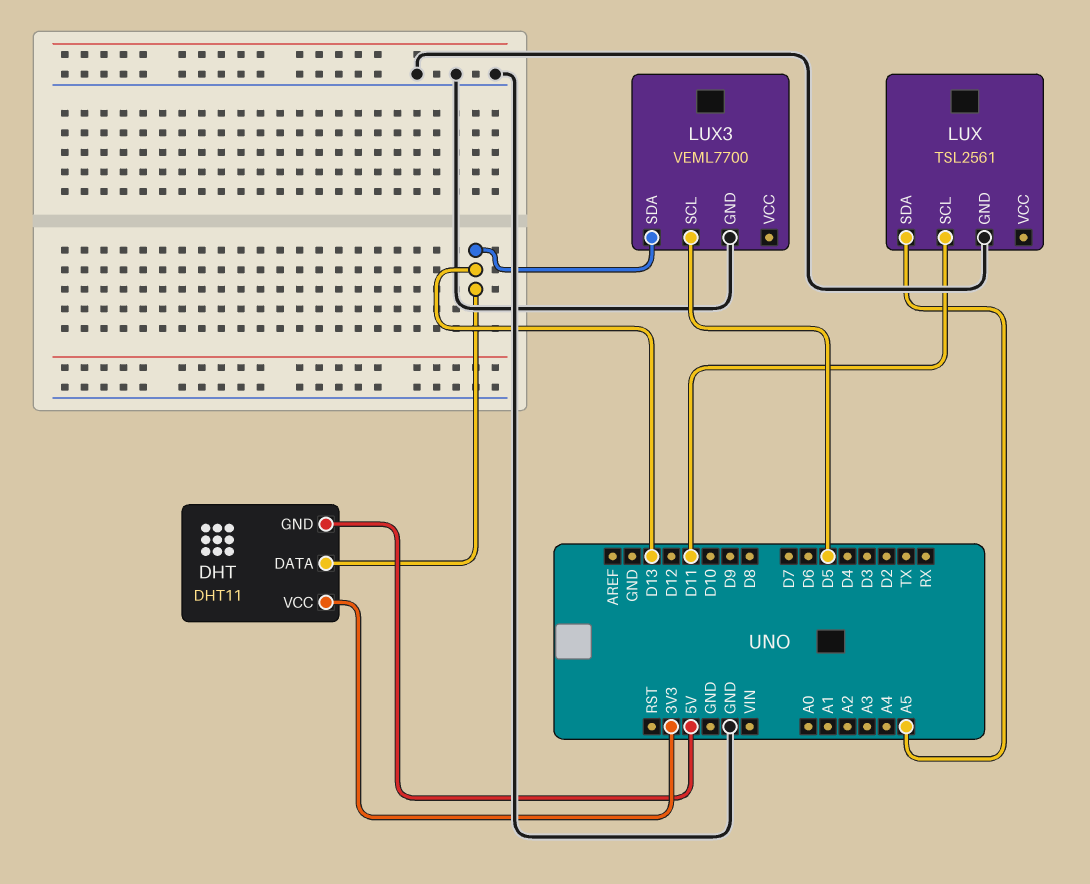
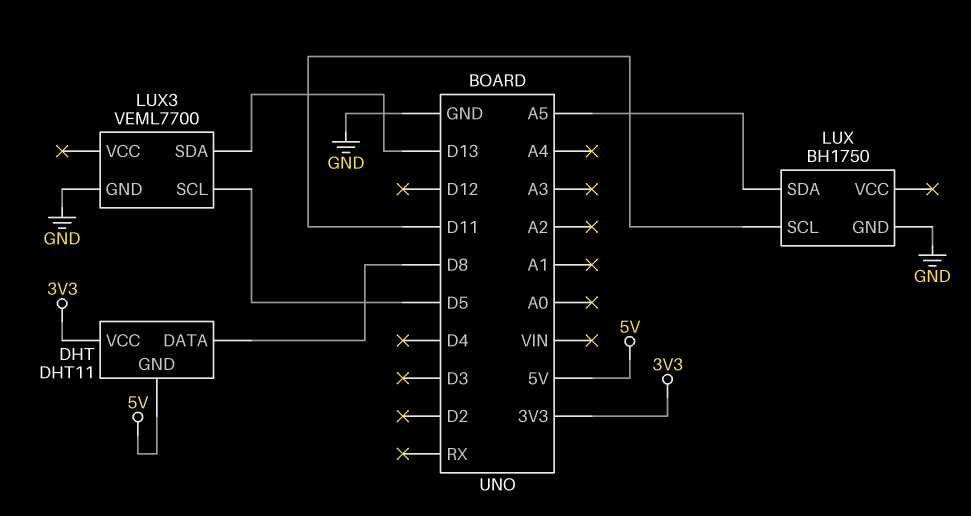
DHT pin DATA: D13 -> D8
LUX: TSL2561 -> BH1750

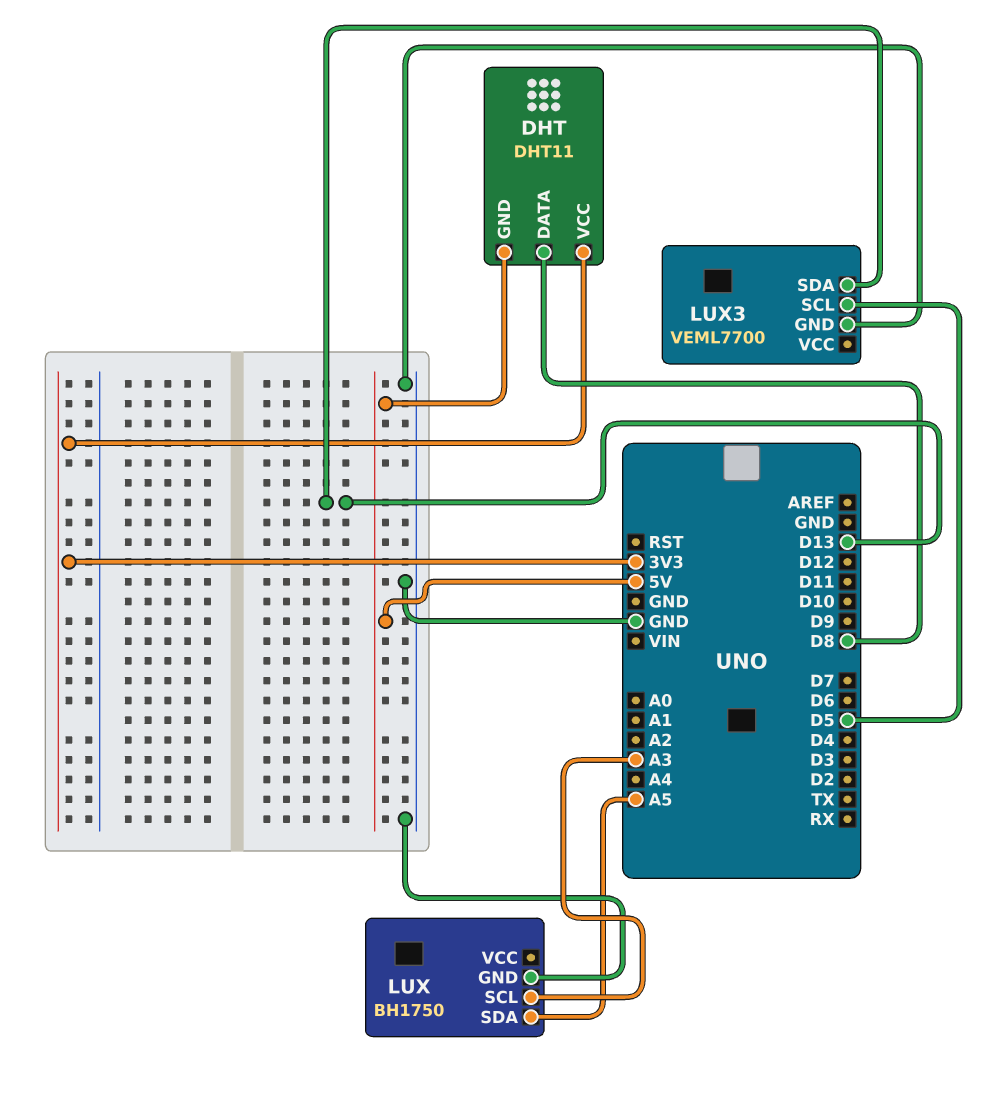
LUX pin SCL: D11 -> A3

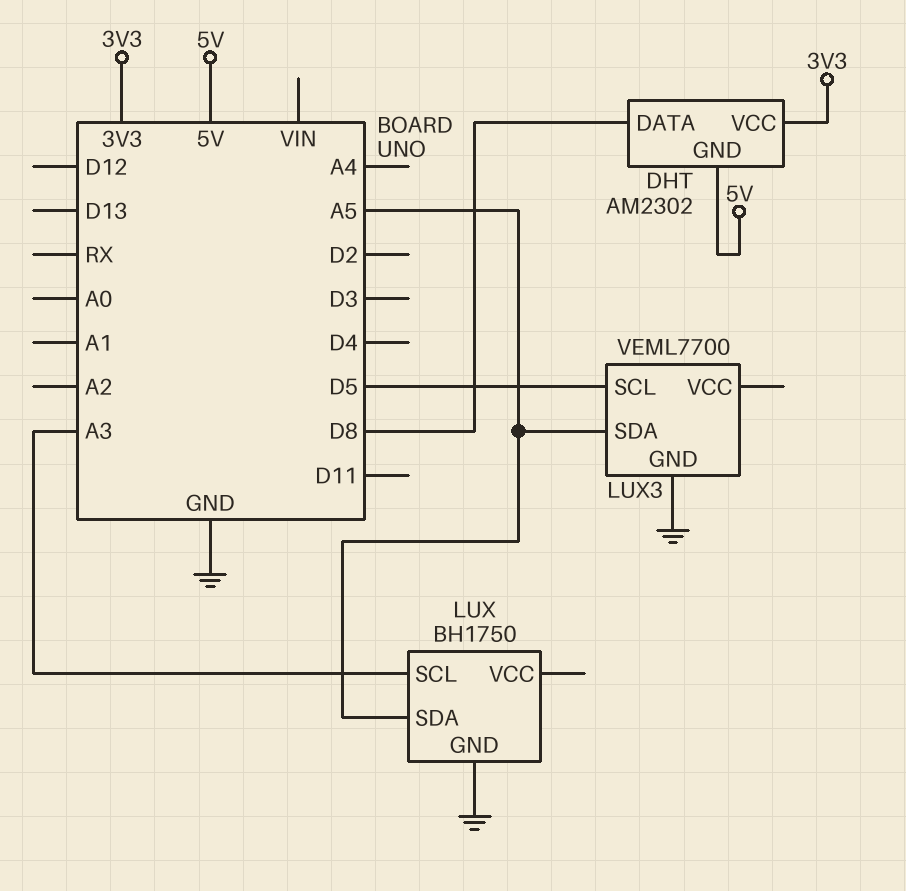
DHT: DHT11 -> AM2302
LUX3 pin SDA: D13 -> A5

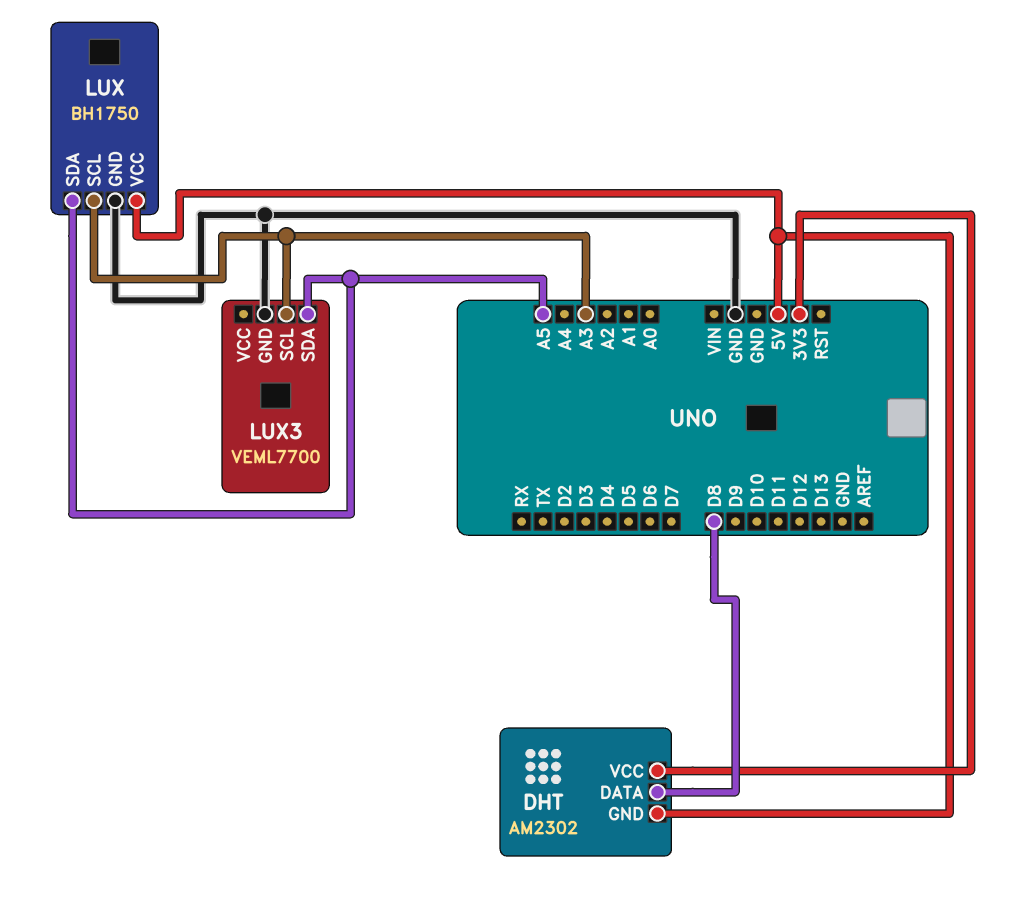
LUX pin VCC: none -> 5V
LUX3 pin SCL: D5 -> A3

